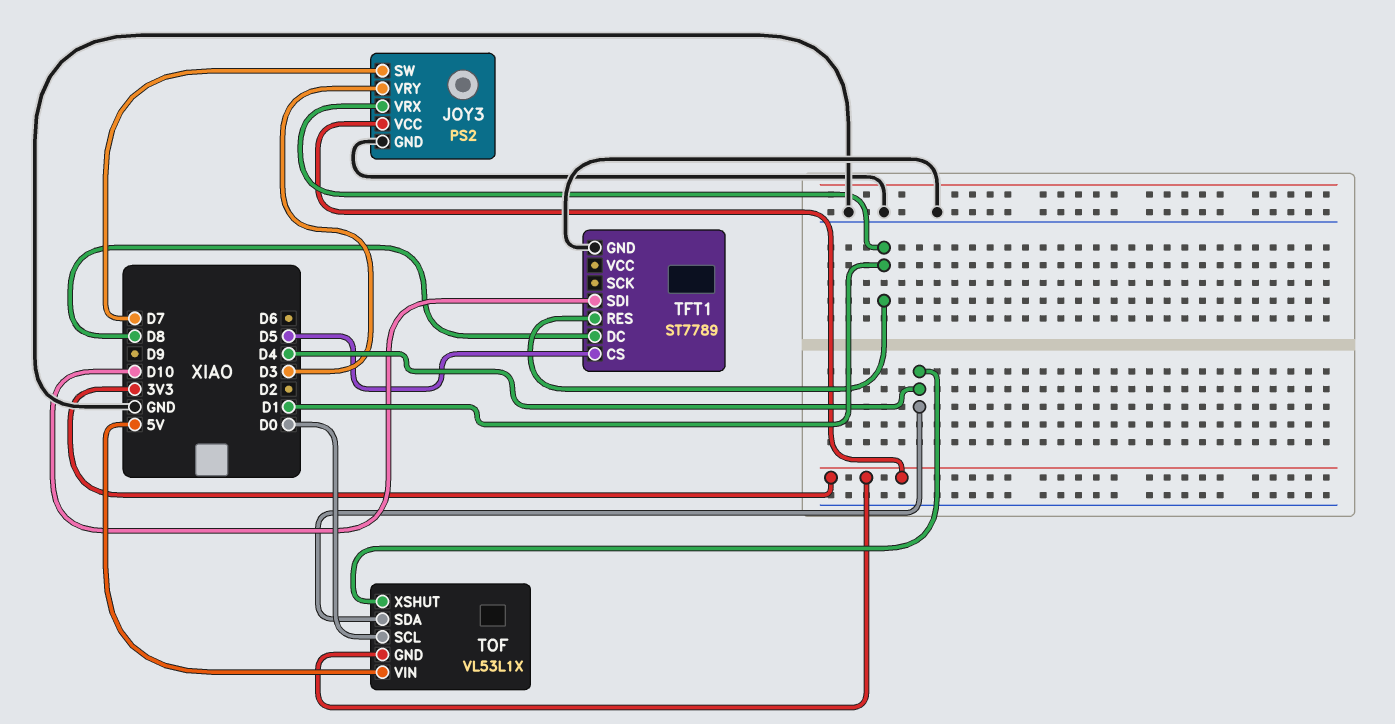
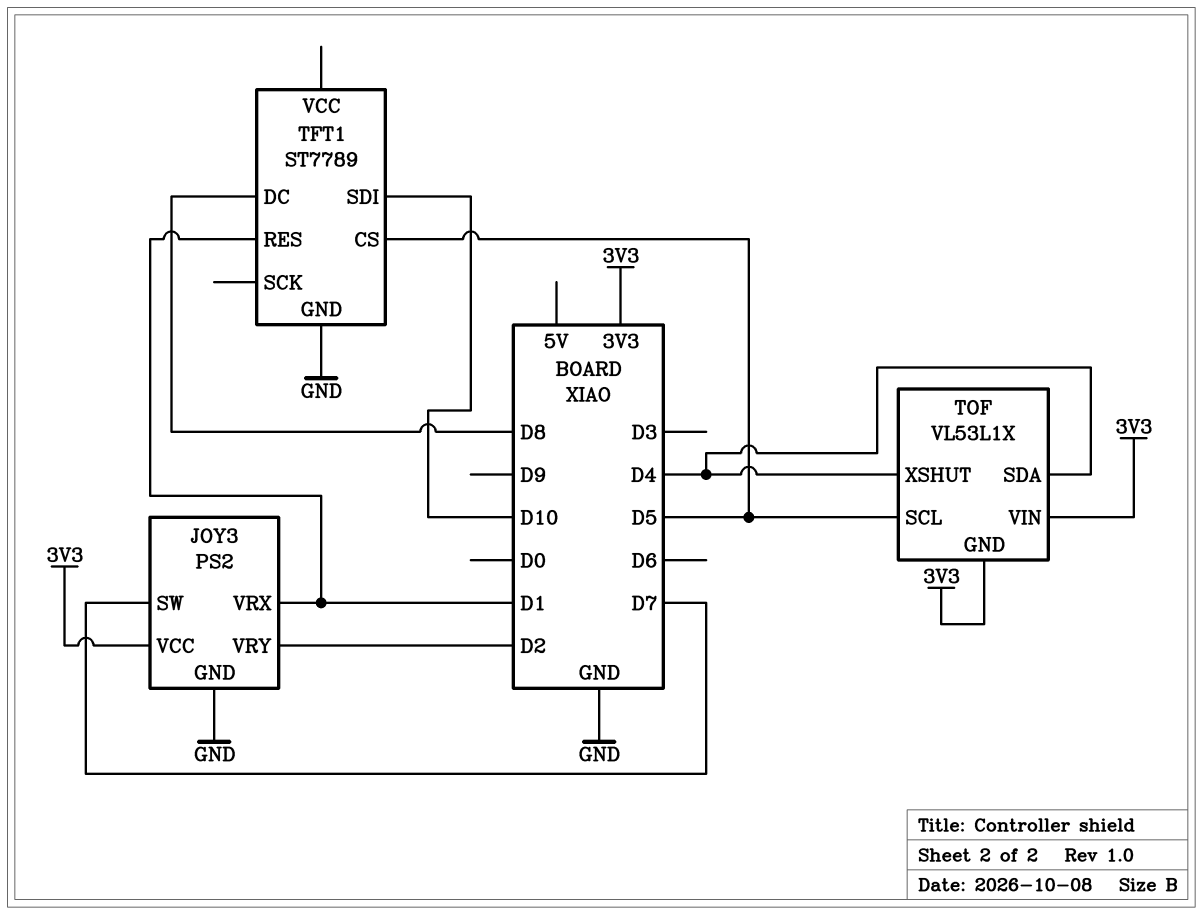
JOY3 pin VRY: D3 -> D2
TOF pin SCL: D0 -> D5
TOF pin VIN: 5V -> 3V3

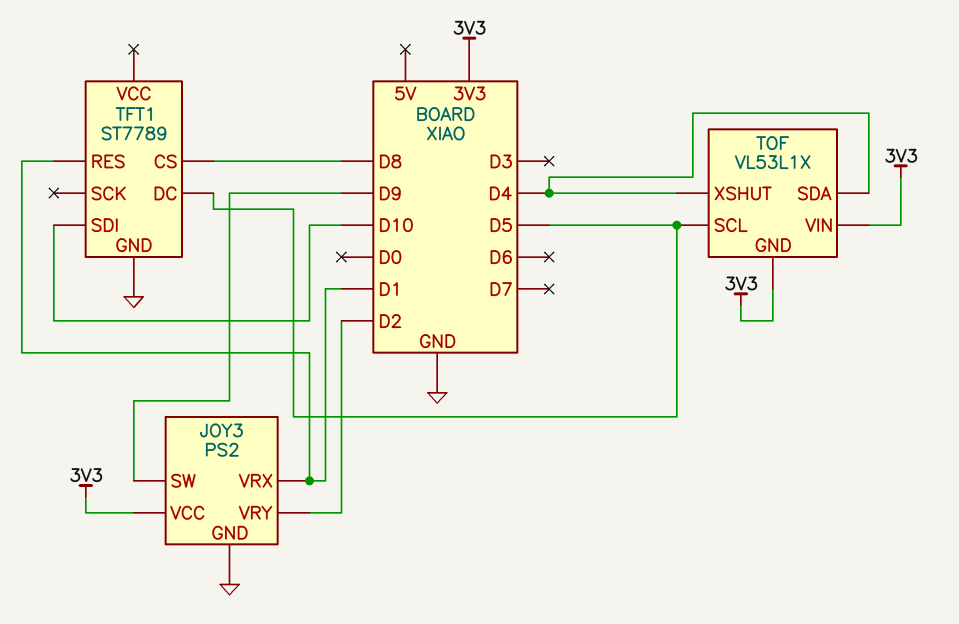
JOY3 pin SW: D7 -> D9
TFT1 pin CS: D5 -> D8
TFT1 pin DC: D8 -> D5

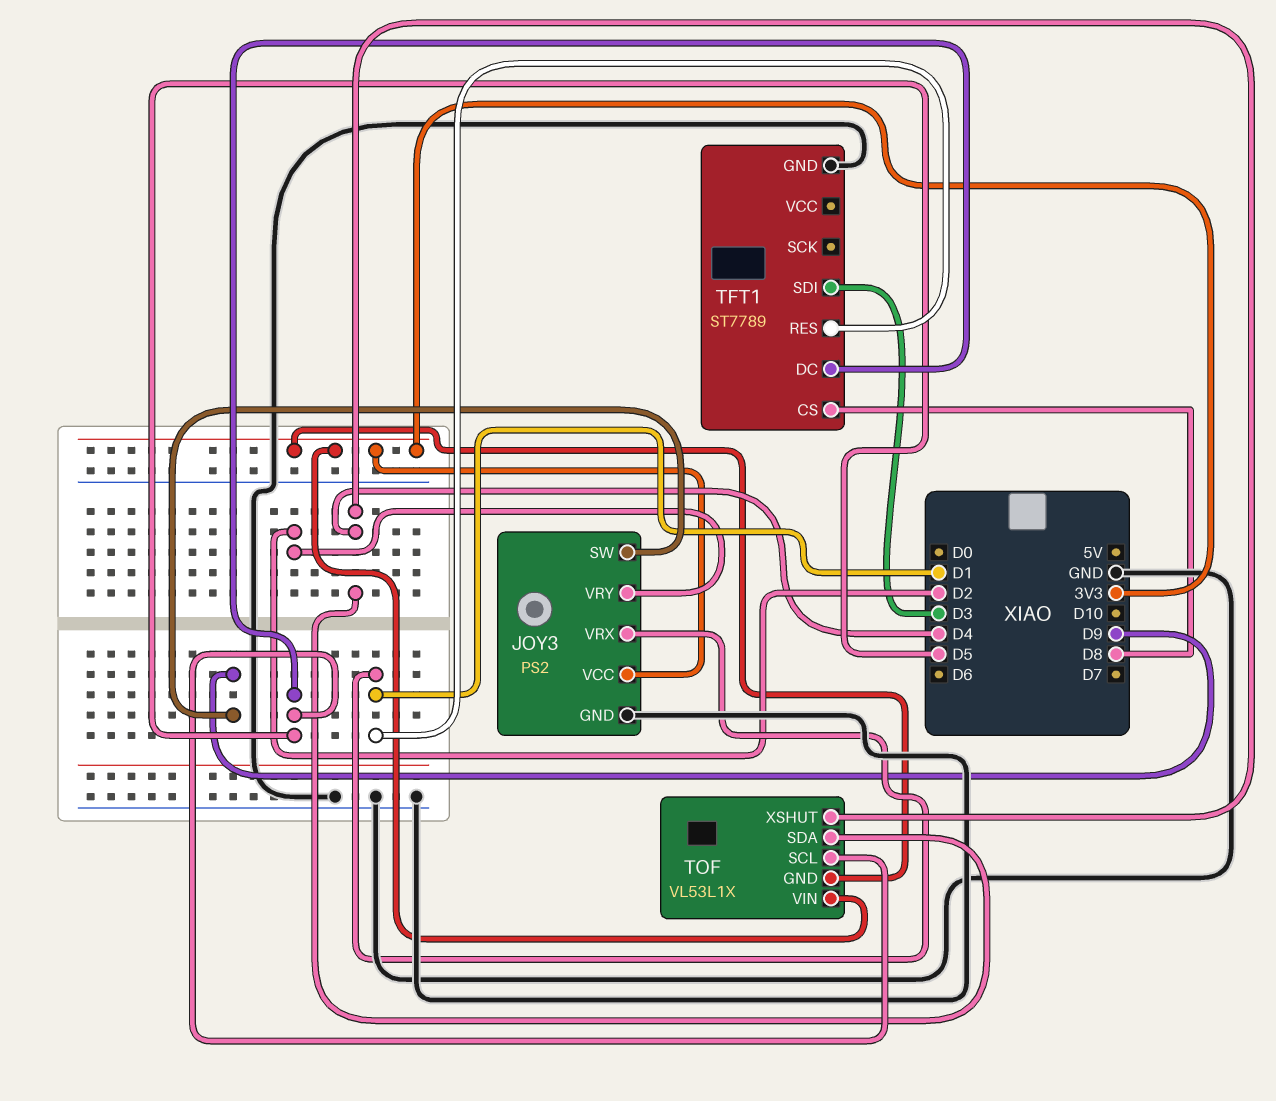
TFT1 pin SDI: D10 -> D3

